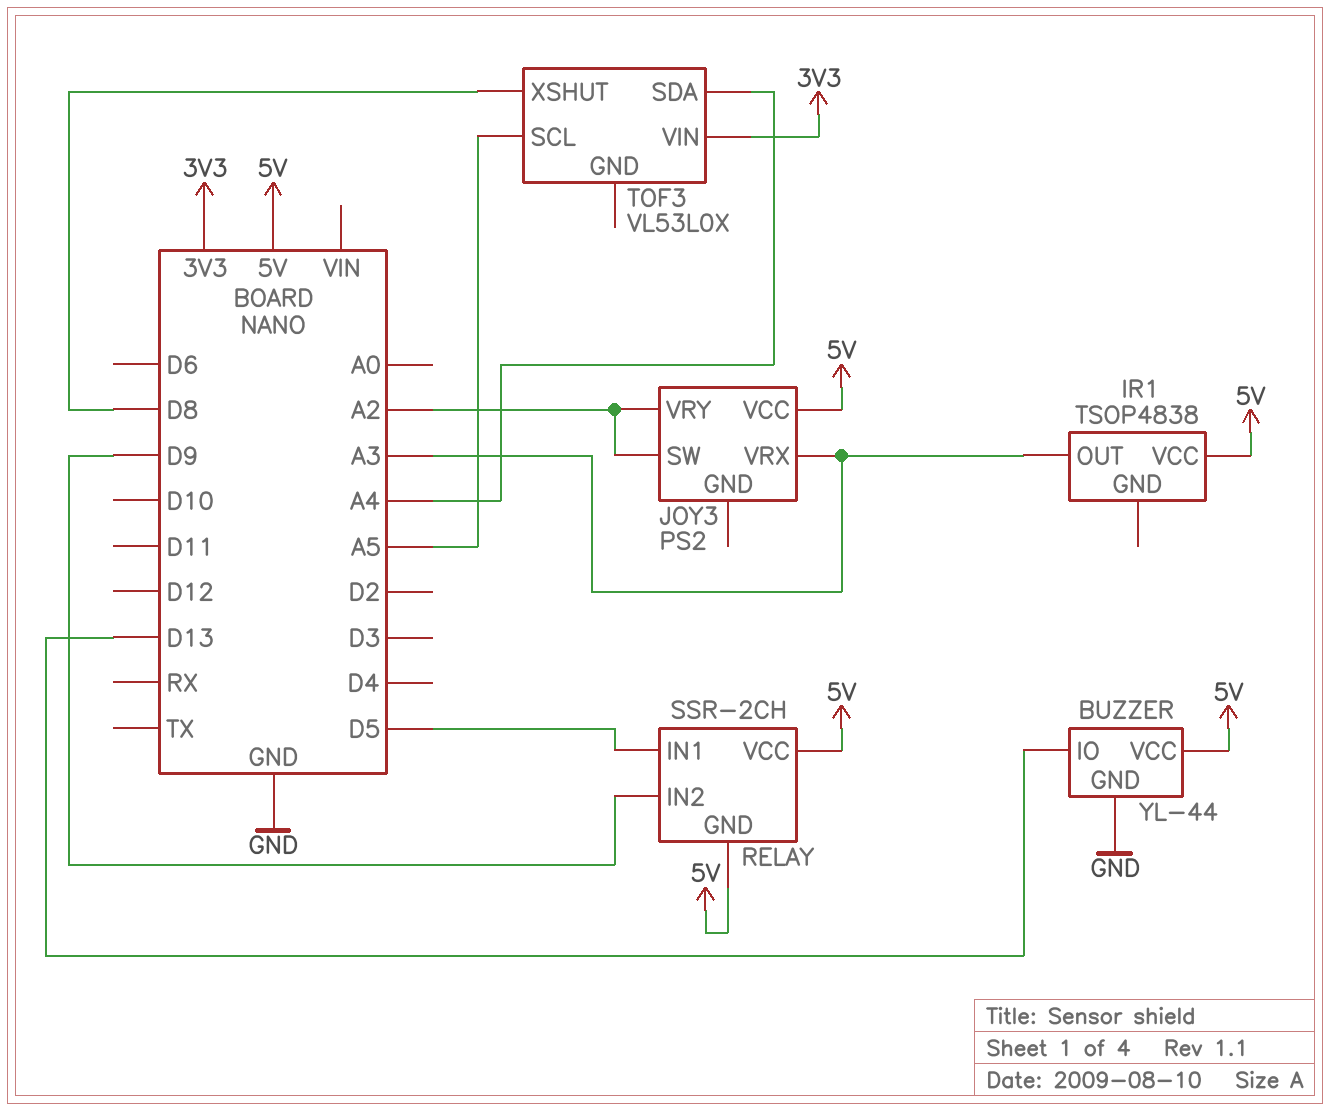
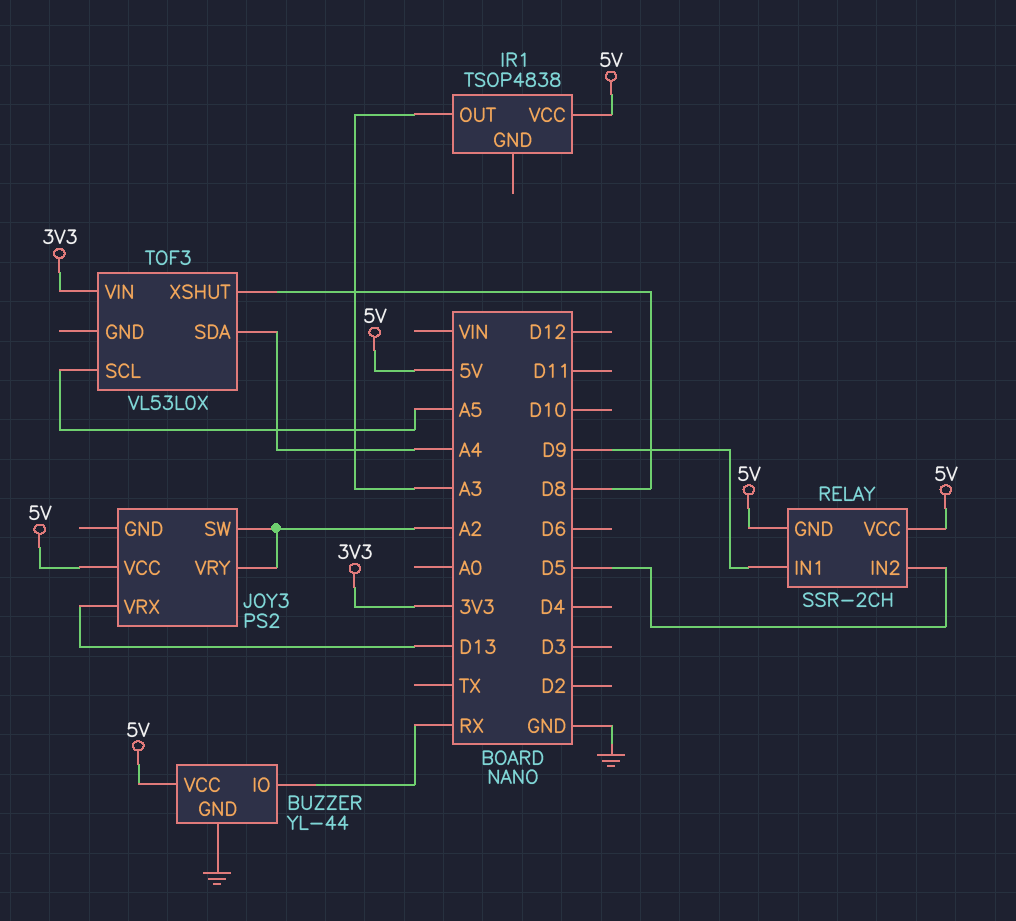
BUZZER pin IO: D13 -> RX
JOY3 pin VRX: A3 -> D13
RELAY pin IN1: D5 -> D9
RELAY pin IN2: D9 -> D5

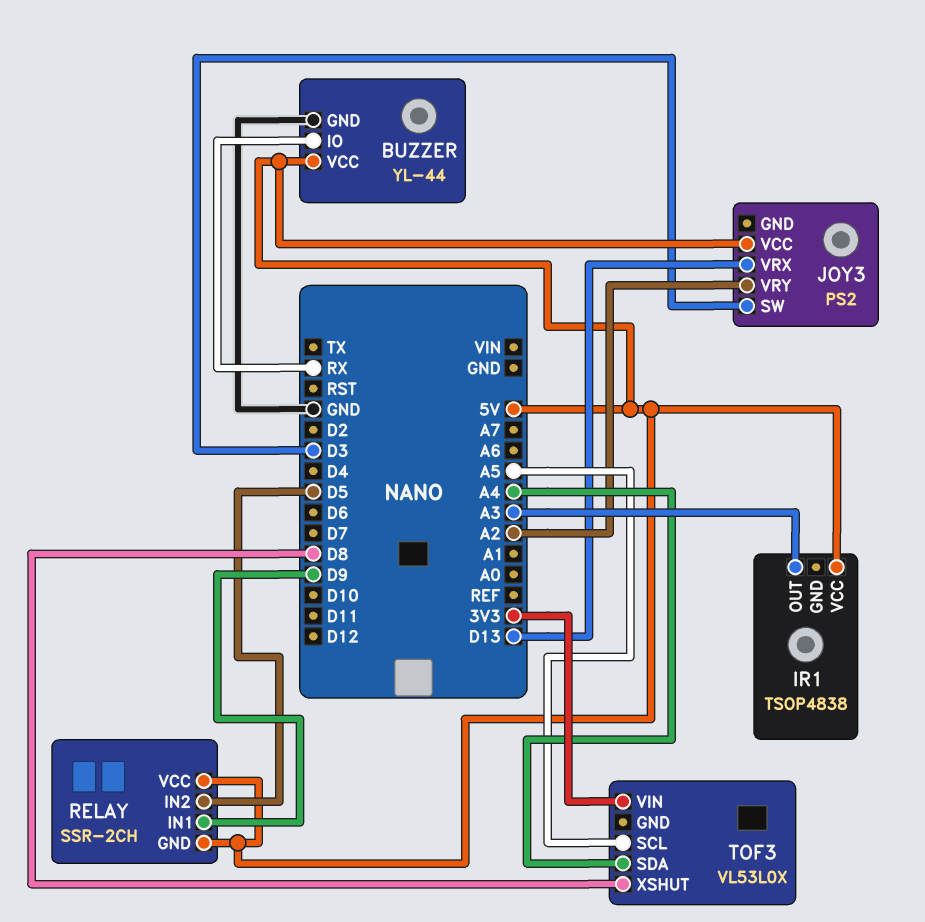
JOY3 pin SW: A2 -> D3

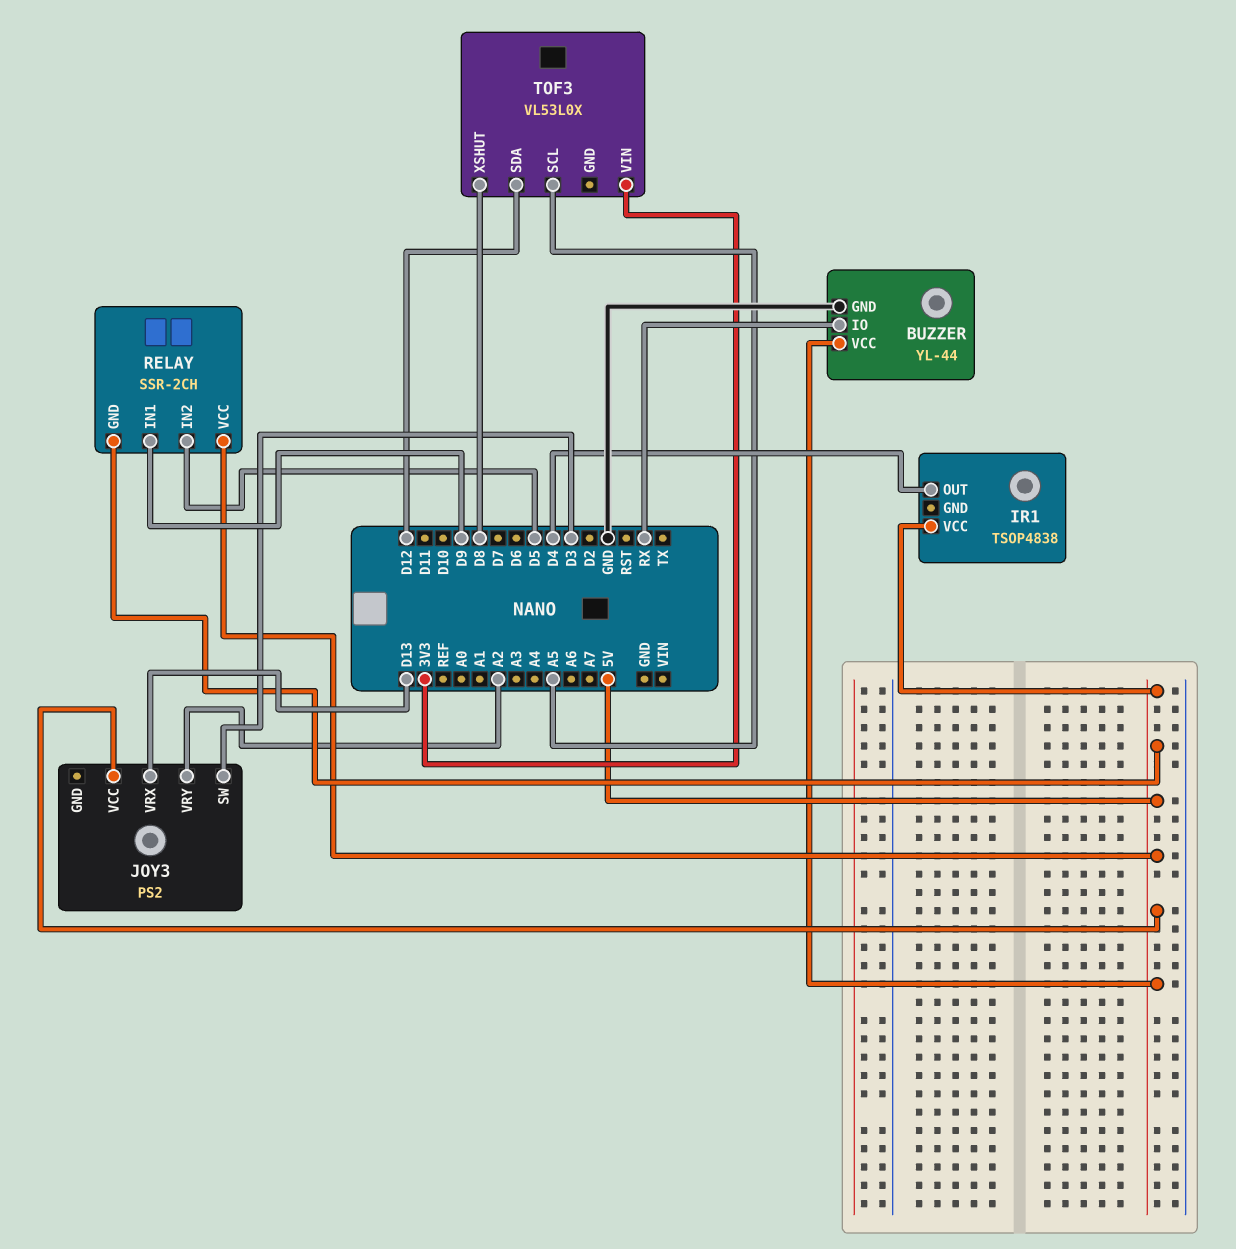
IR1 pin OUT: A3 -> D4
TOF3 pin SDA: A4 -> D12

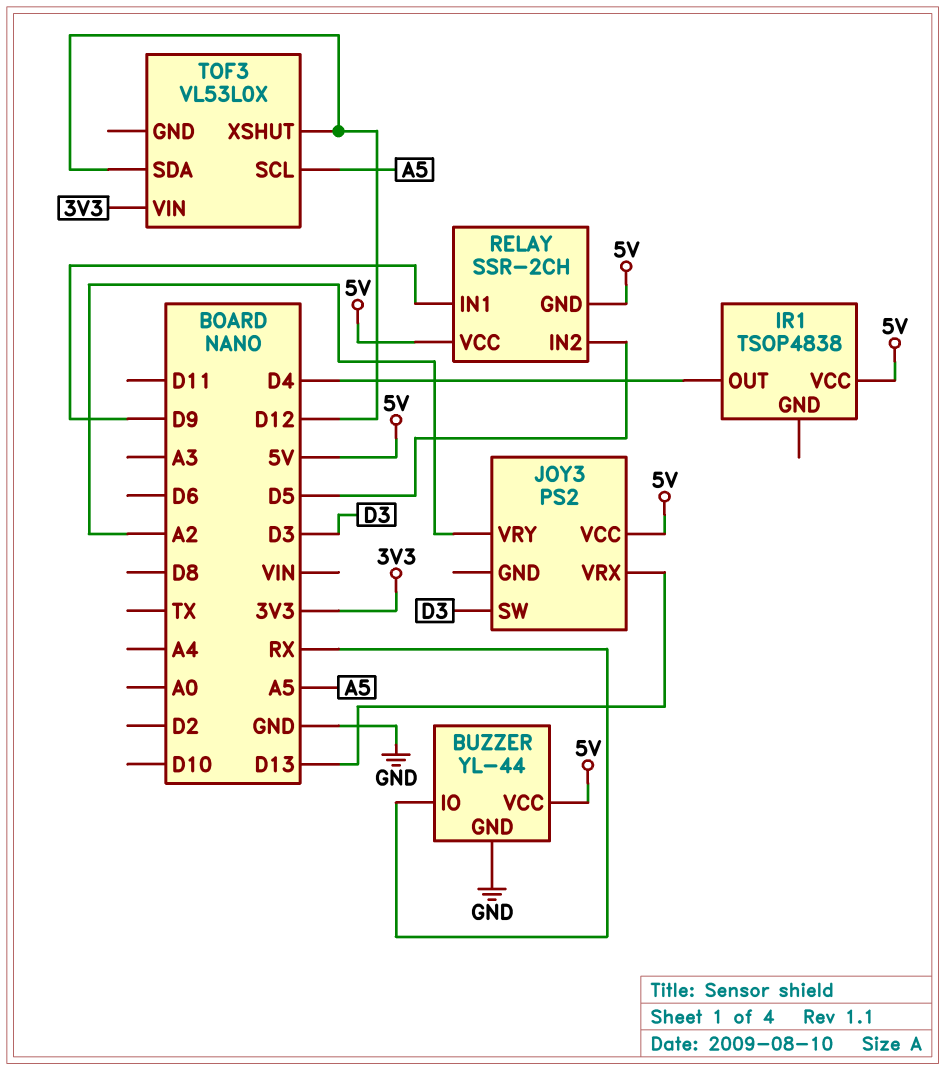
TOF3 pin XSHUT: D8 -> D12

